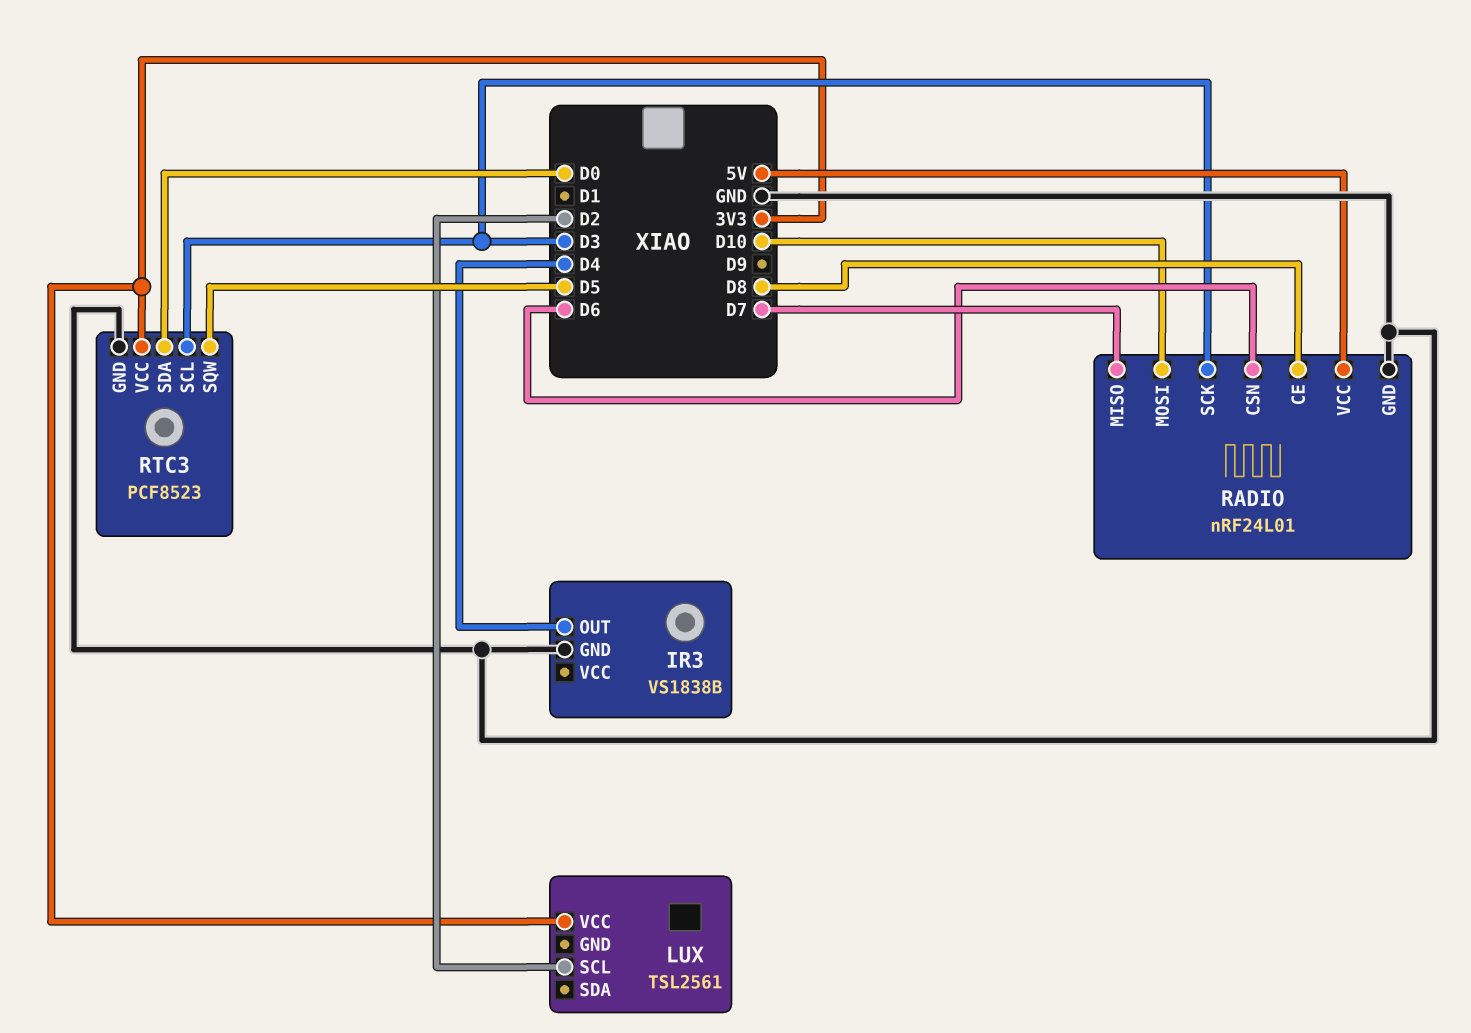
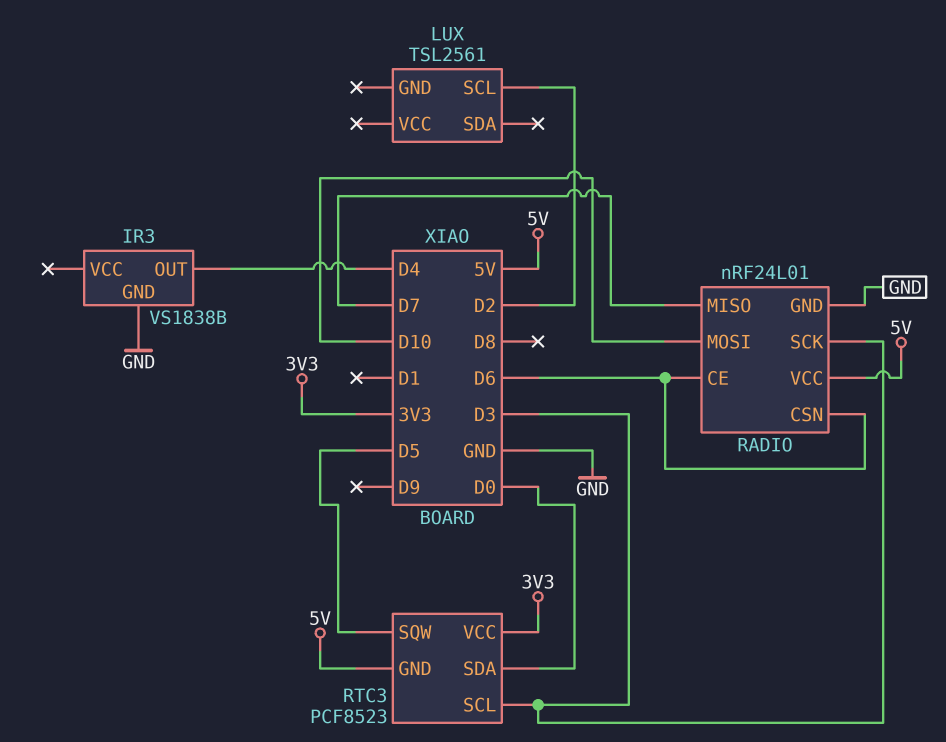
LUX pin VCC: 3V3 -> none
RADIO pin CE: D8 -> D6
RTC3 pin GND: GND -> 5V

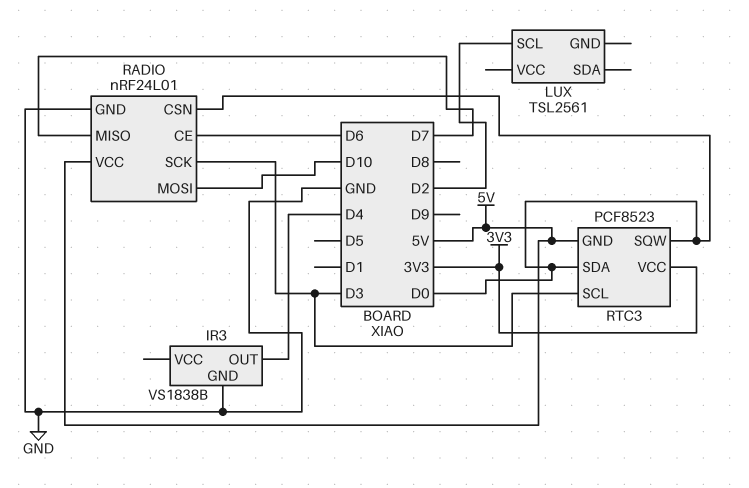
RADIO pin CSN: D6 -> D0
RTC3 pin SQW: D5 -> D0

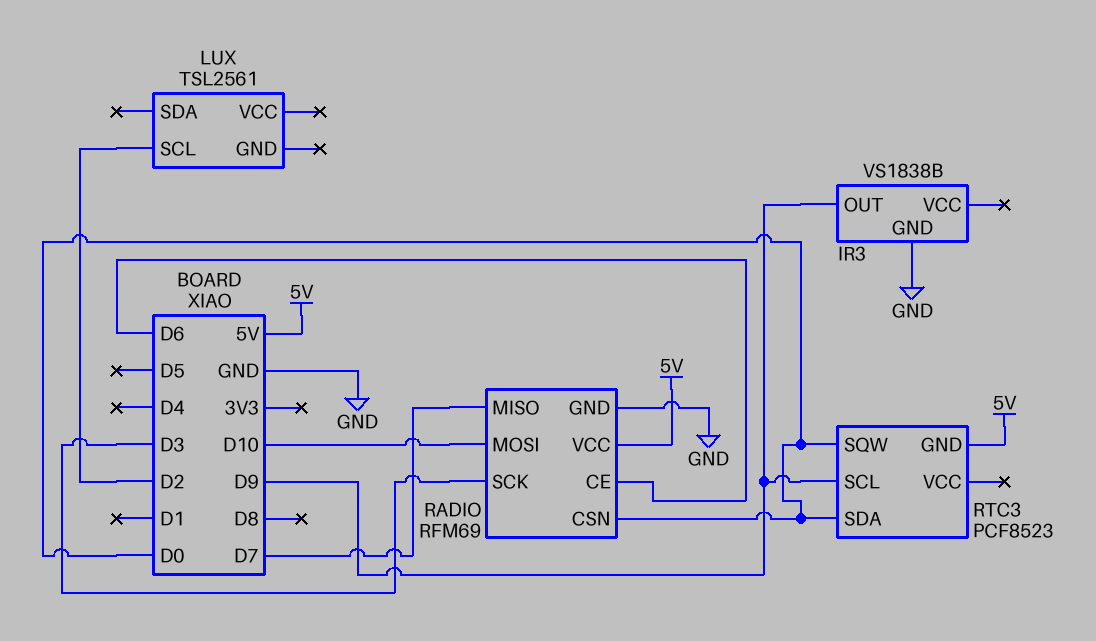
IR3 pin OUT: D4 -> D9
RADIO: nRF24L01 -> RFM69
RTC3 pin SCL: D3 -> D9
RTC3 pin VCC: 3V3 -> none

